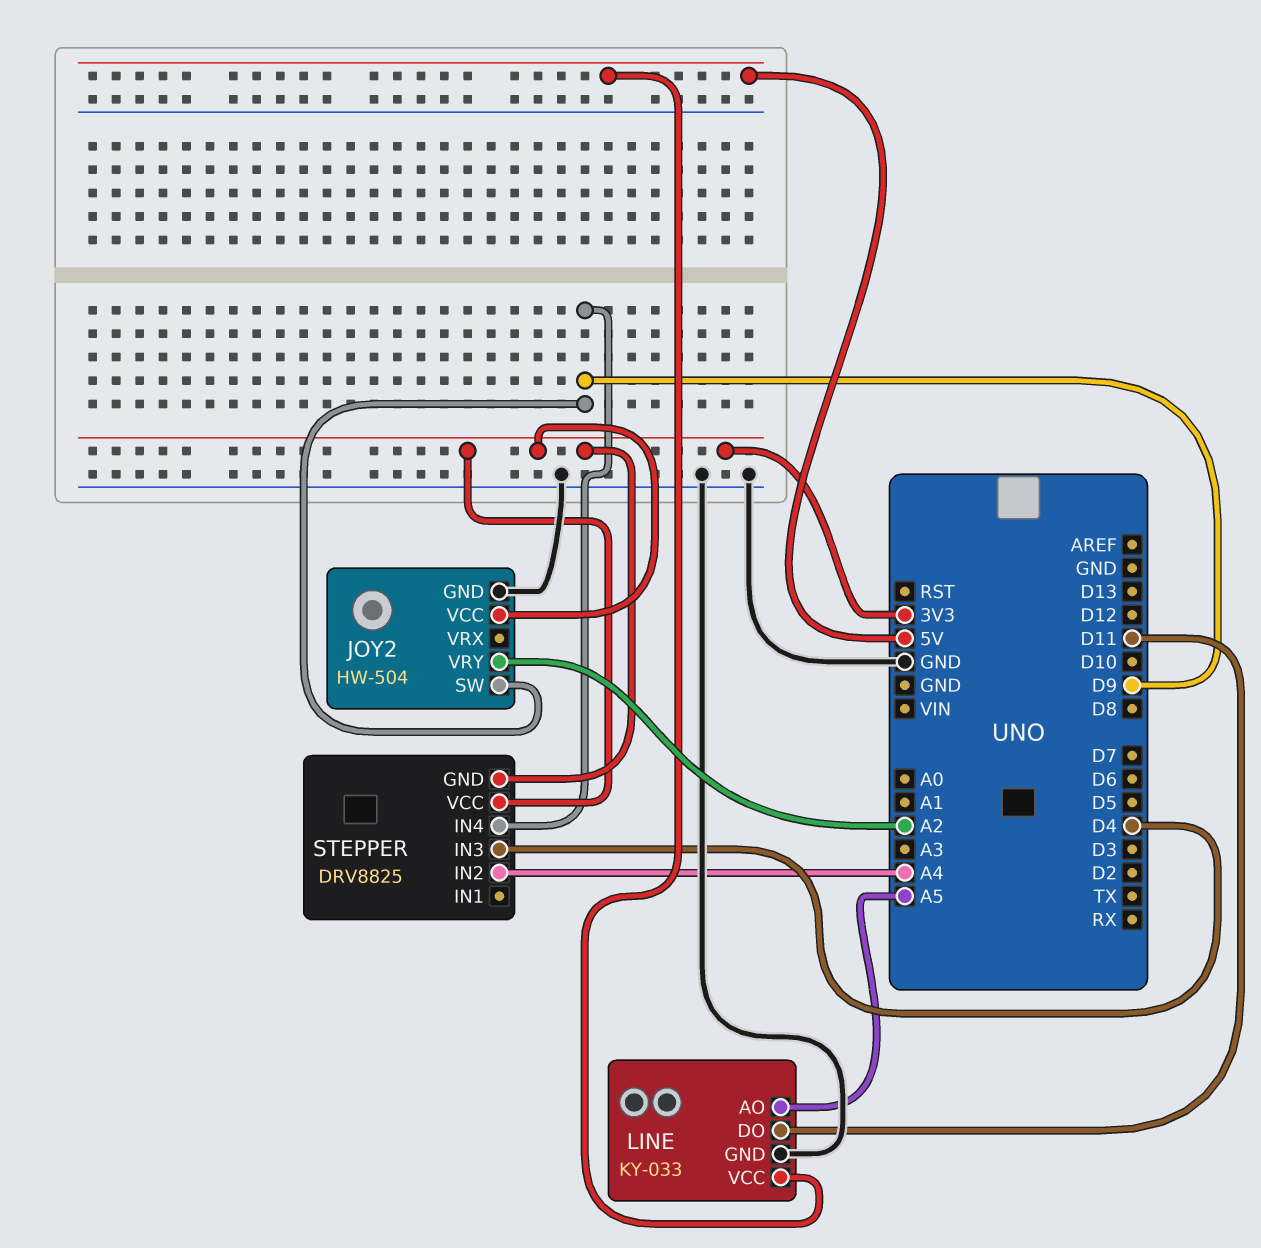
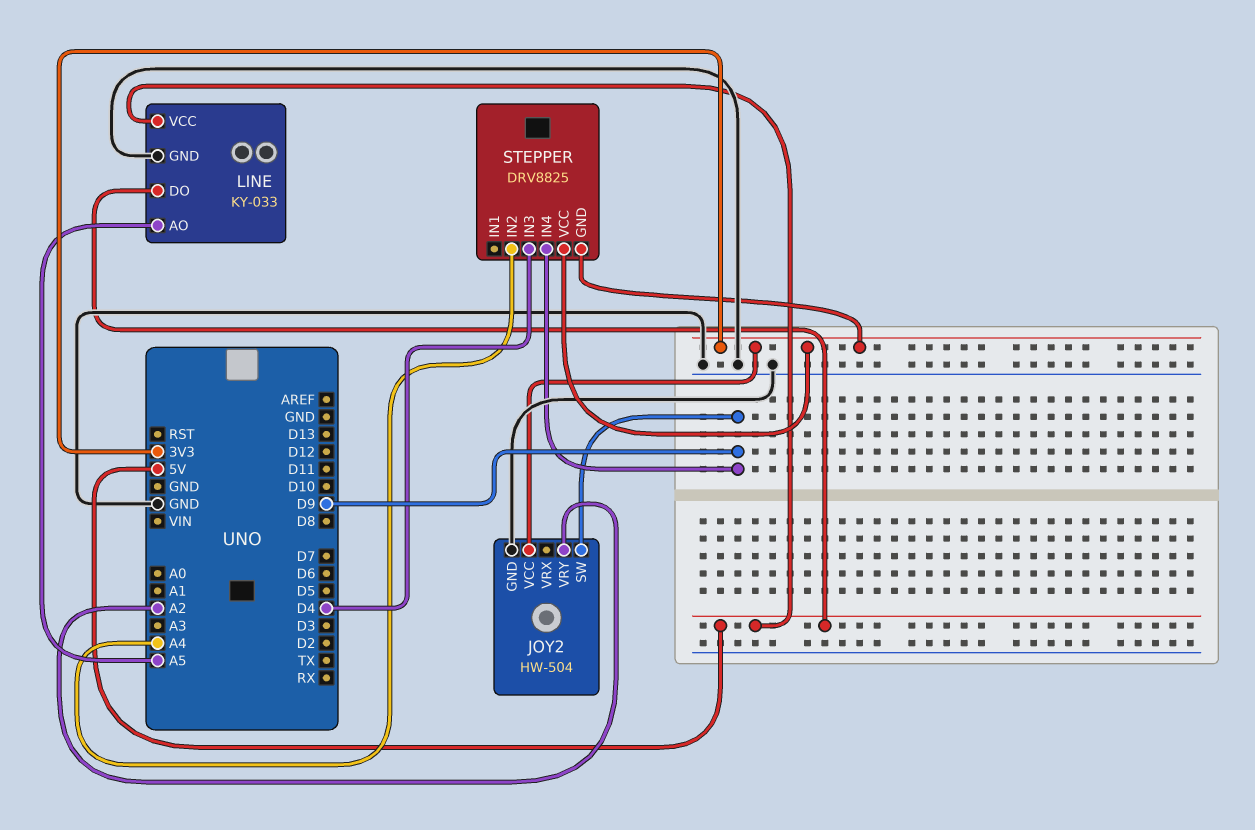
LINE pin DO: D11 -> 5V

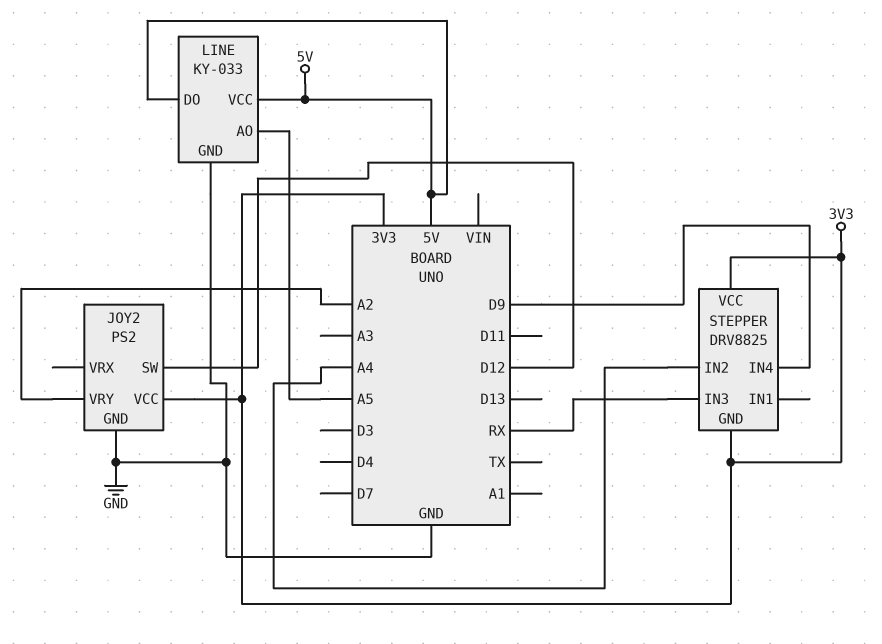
JOY2: HW-504 -> PS2
JOY2 pin SW: D9 -> D12
STEPPER pin IN3: D4 -> RX

